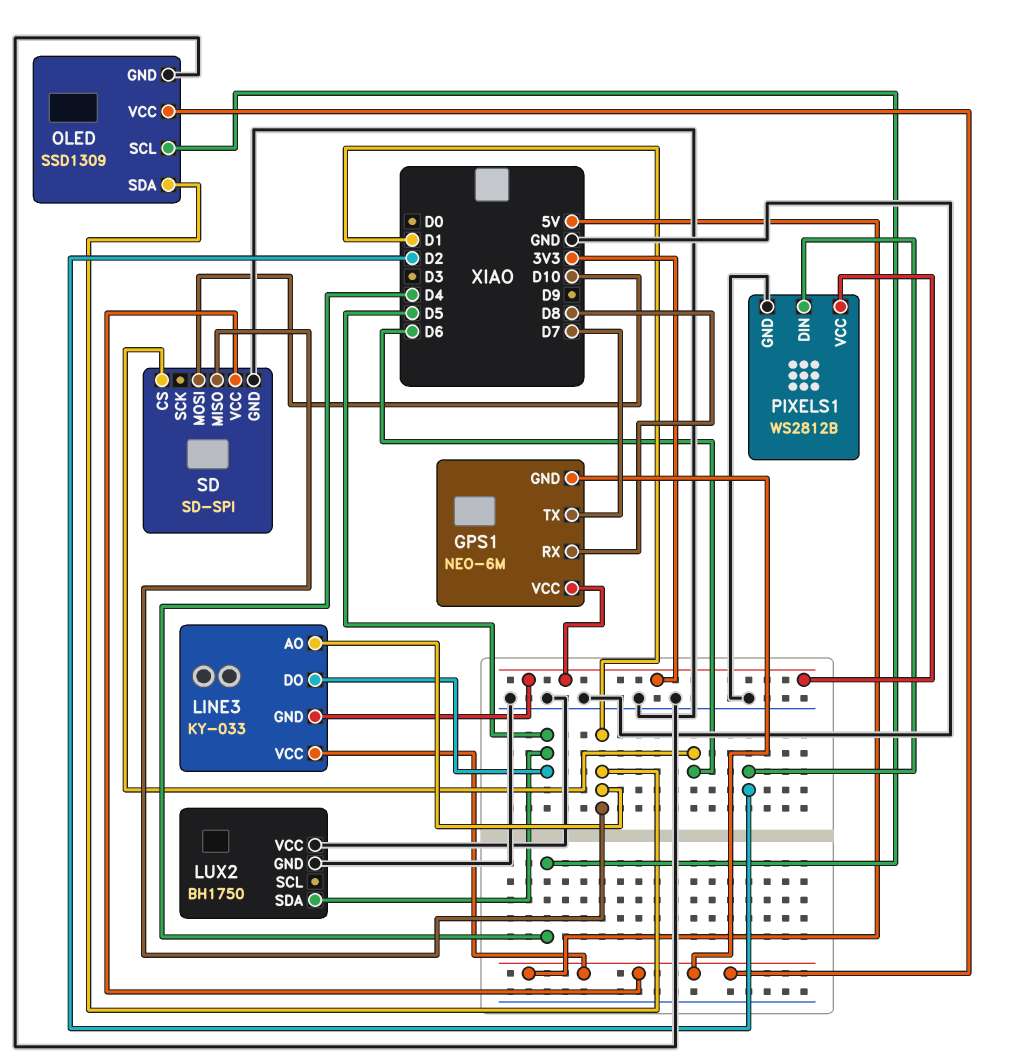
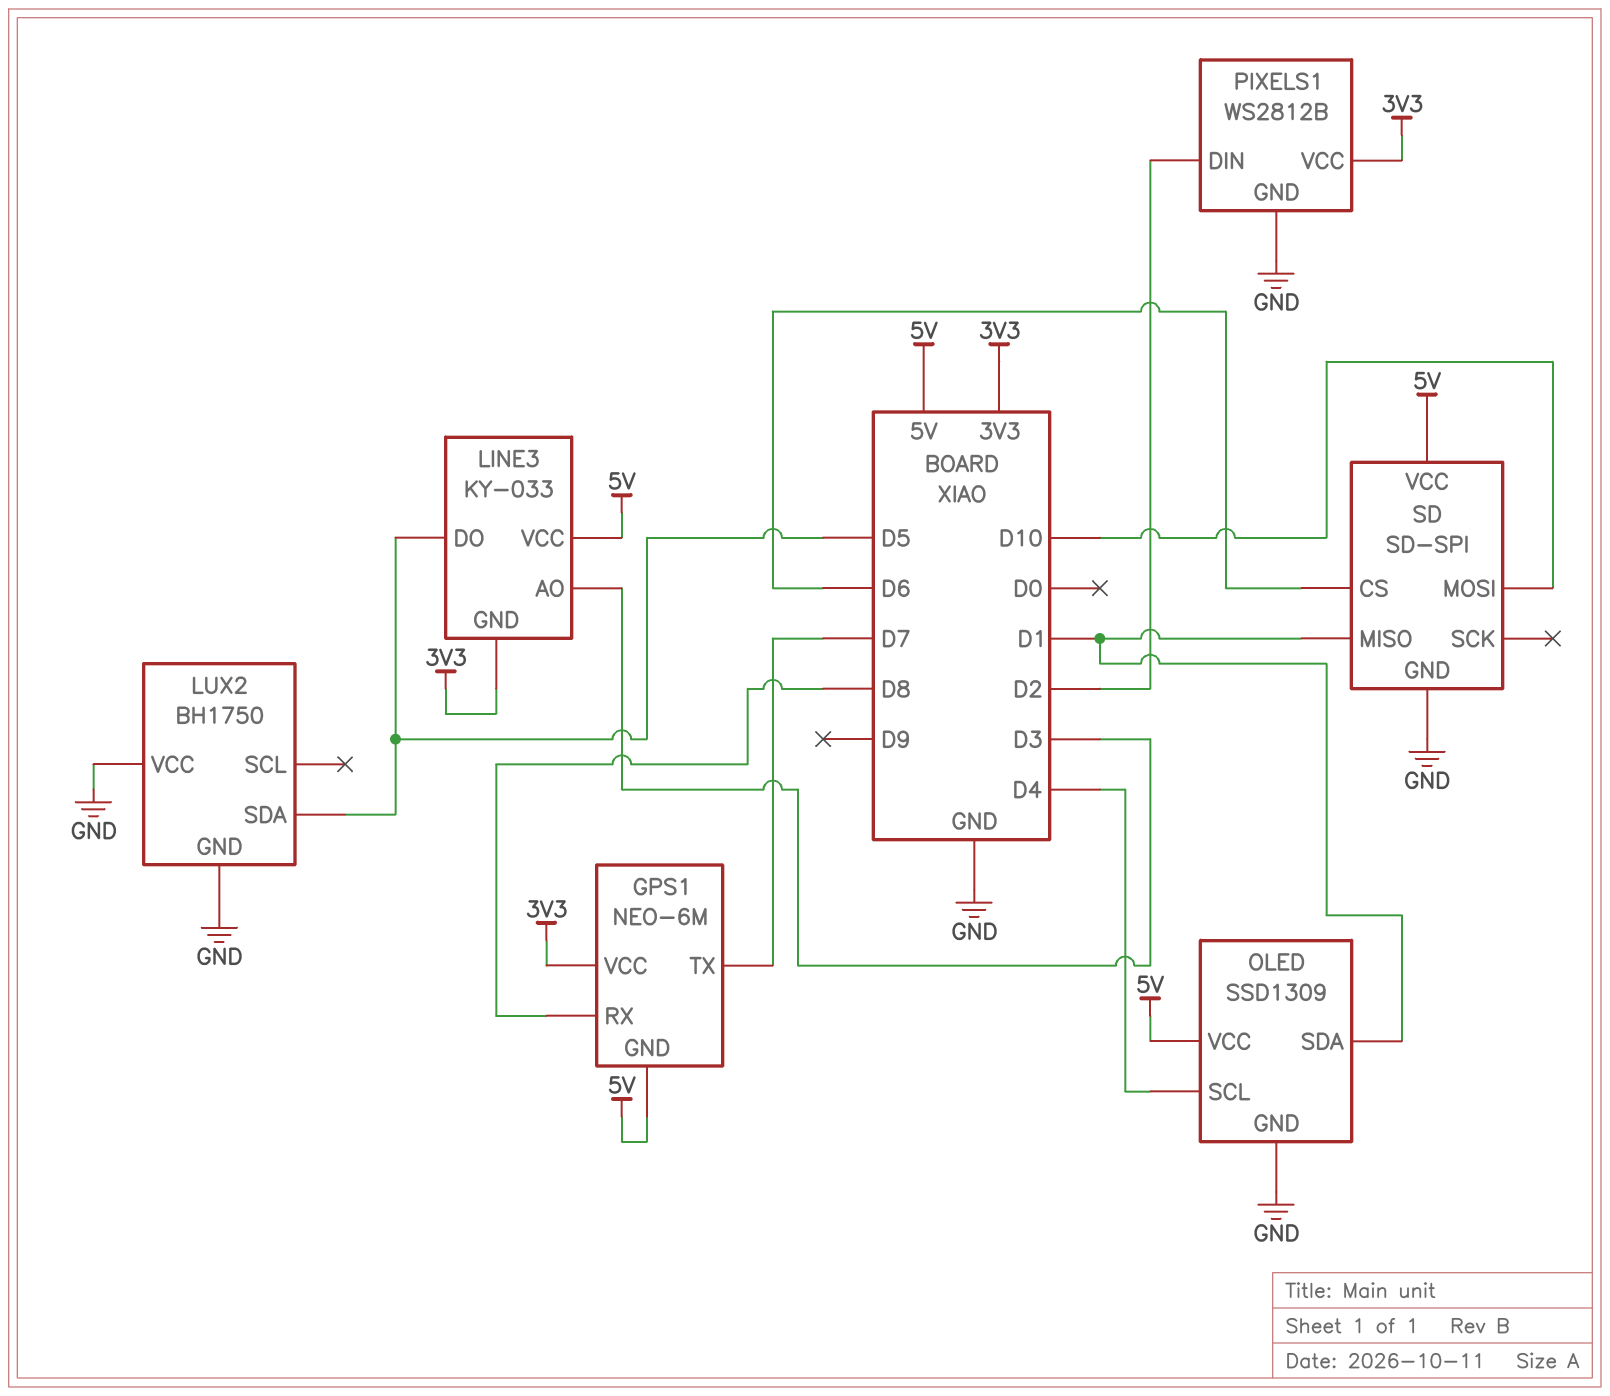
LINE3 pin AO: D1 -> D3

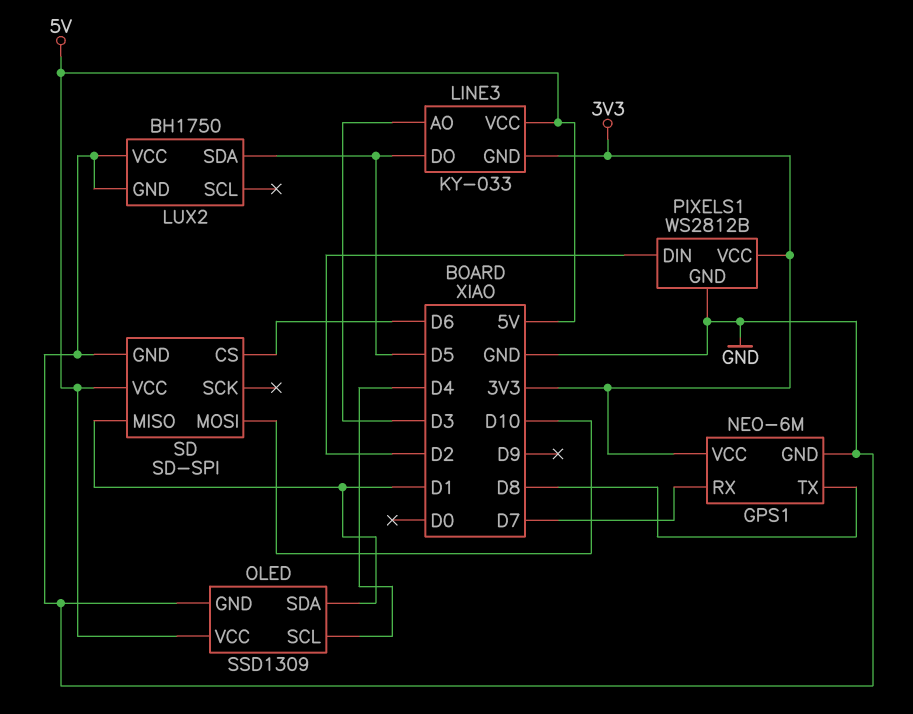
GPS1 pin GND: 5V -> GND
GPS1 pin RX: D8 -> D7
GPS1 pin TX: D7 -> D8

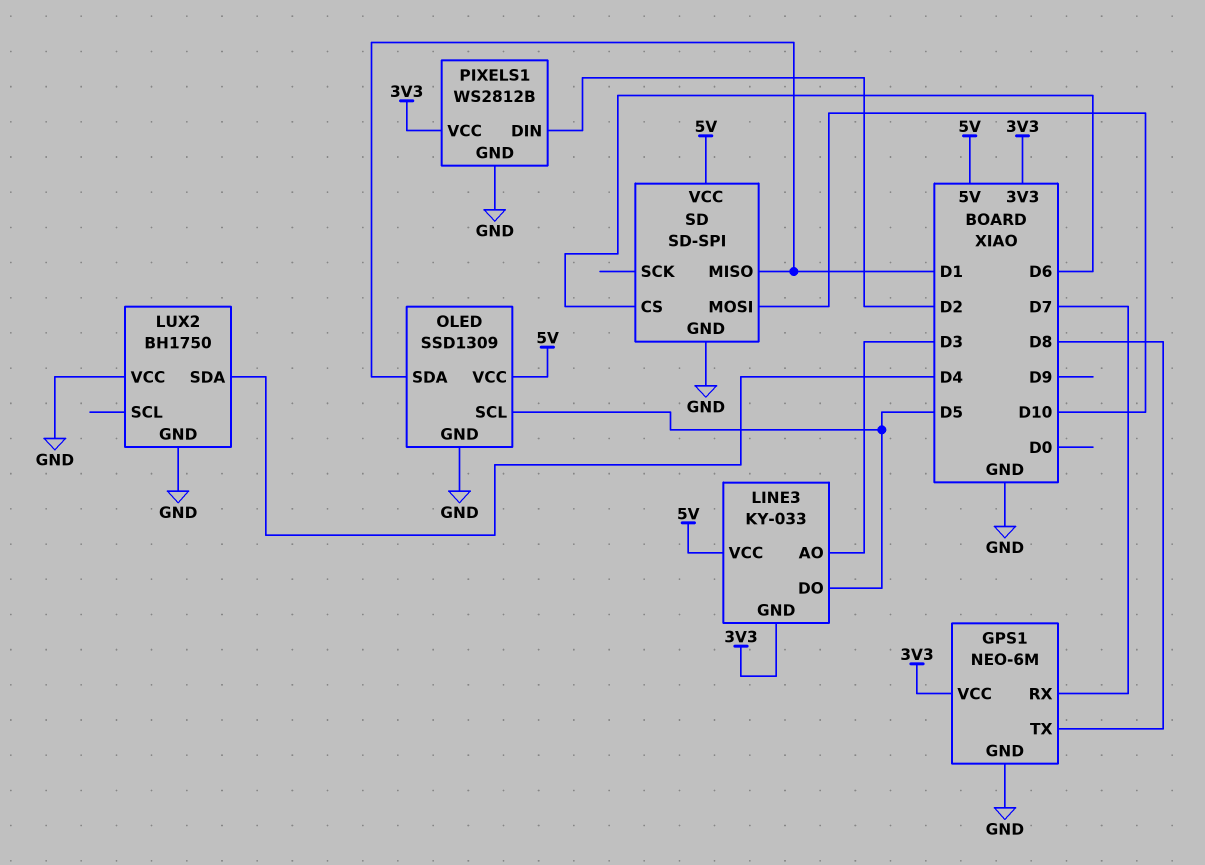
LUX2 pin SDA: D5 -> D4
OLED pin SCL: D4 -> D5

